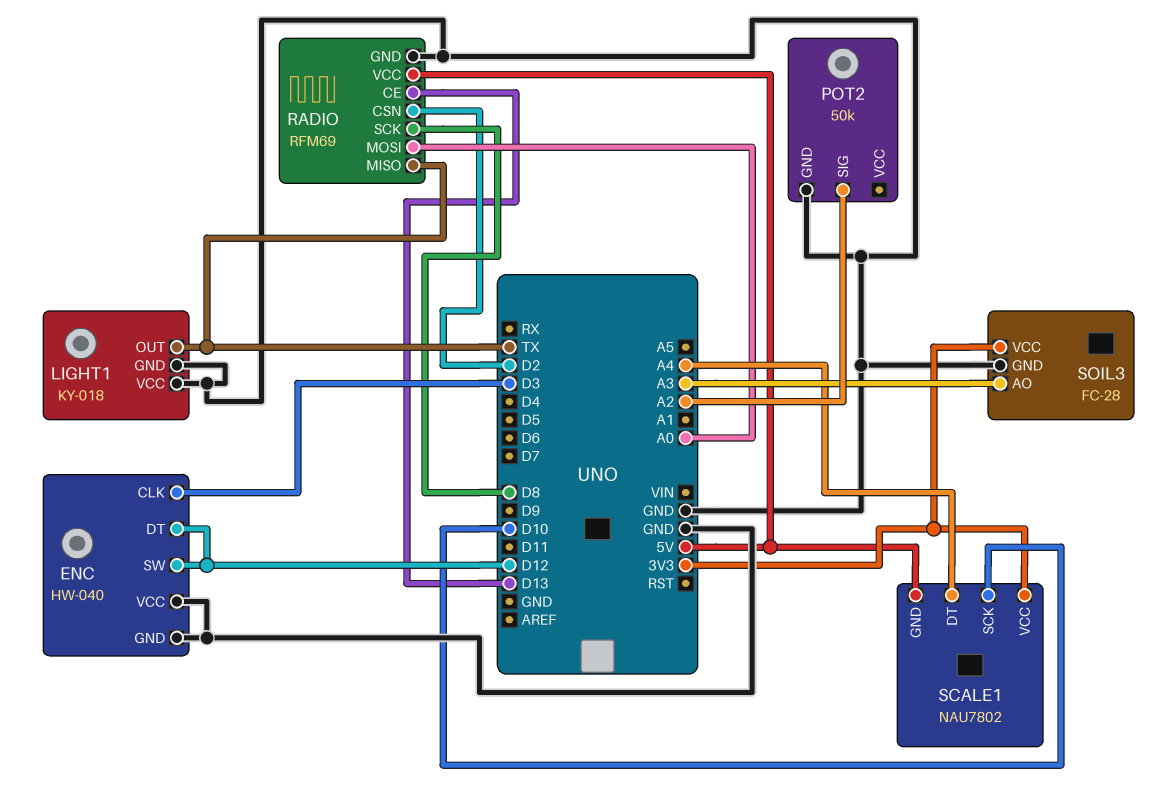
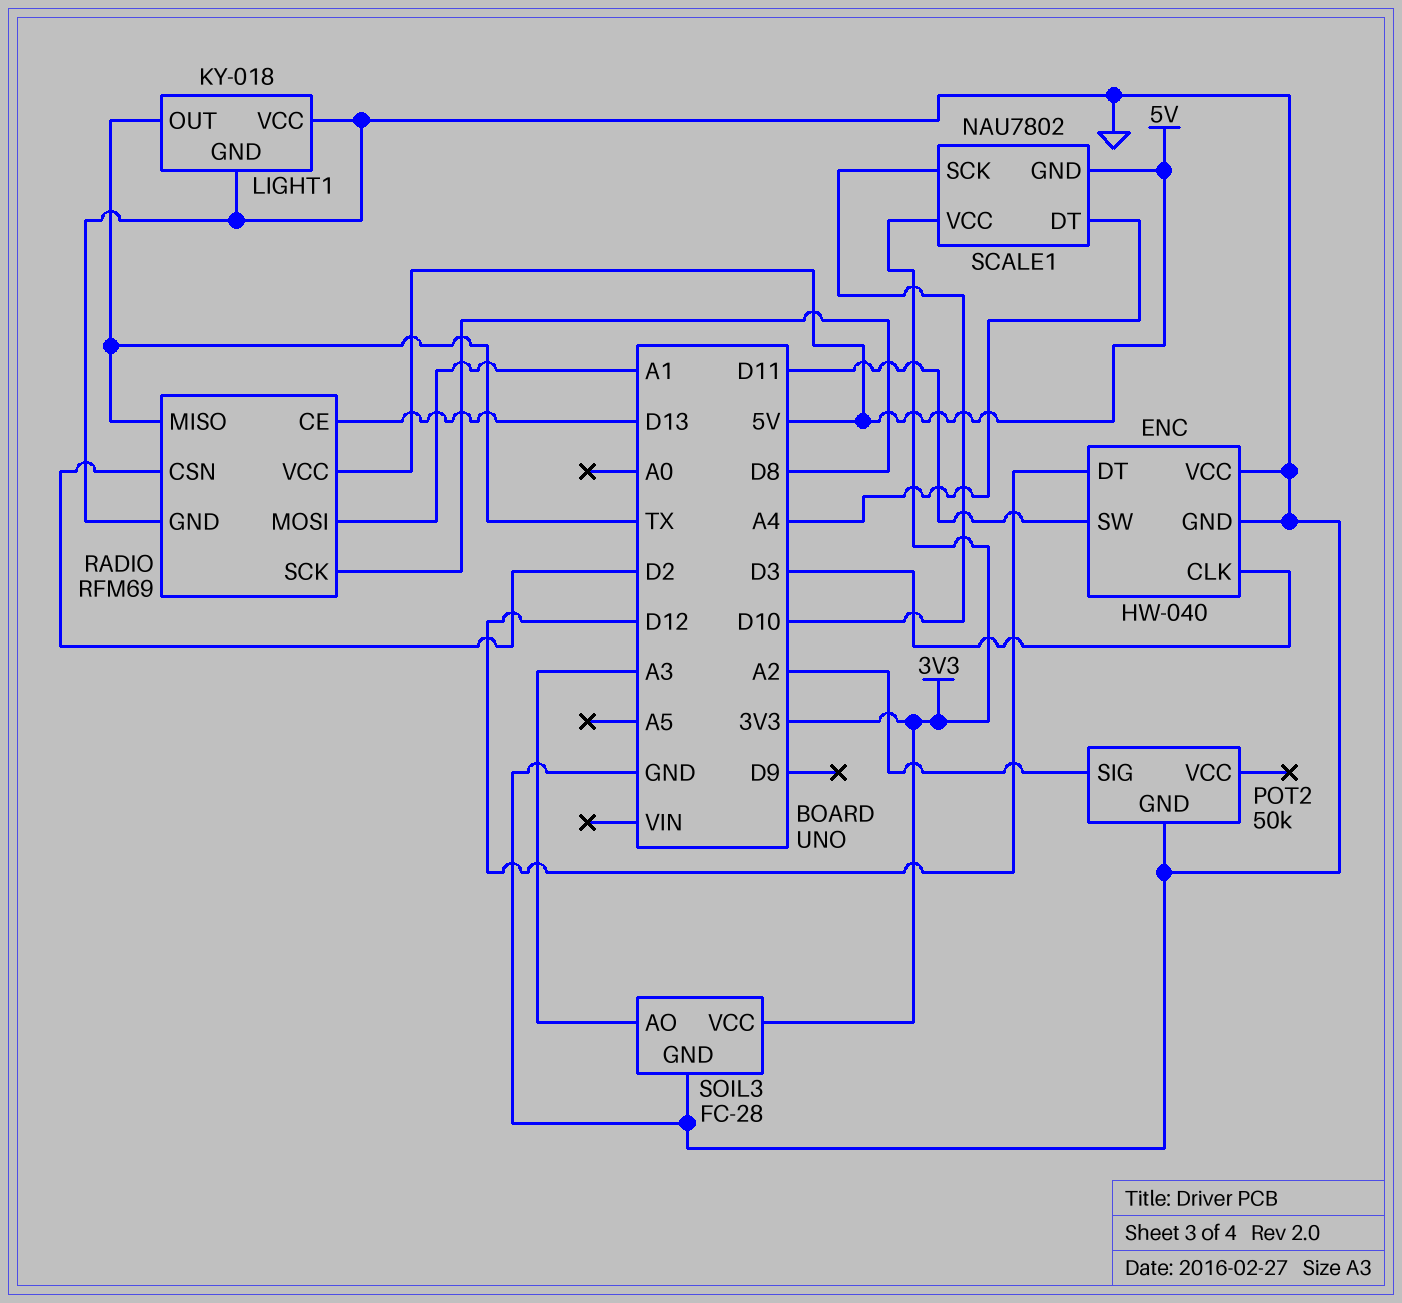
ENC pin SW: D12 -> D11
RADIO pin MOSI: A0 -> A1

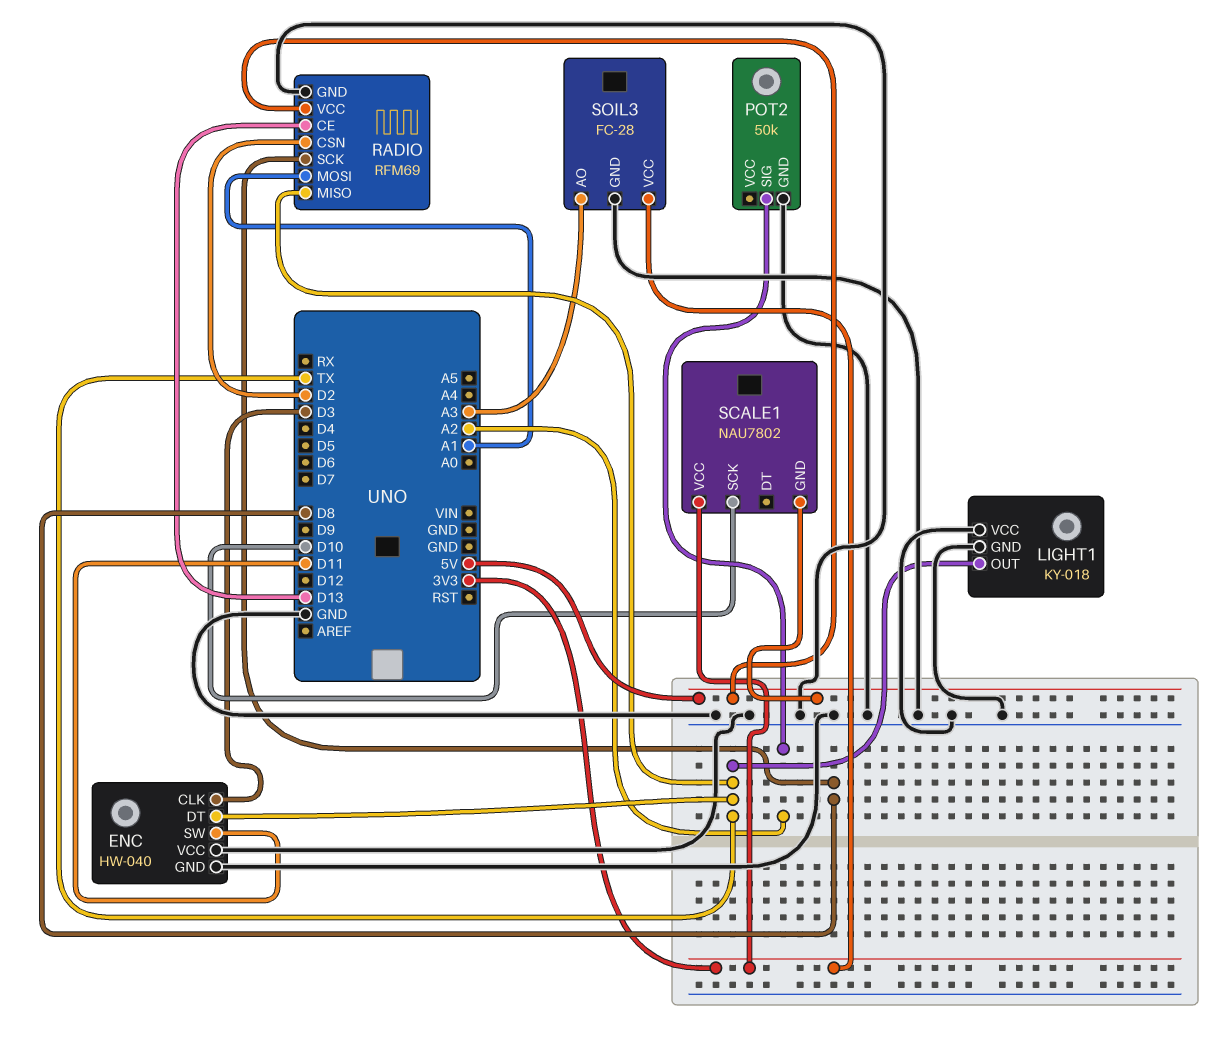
ENC pin DT: D12 -> TX
SCALE1 pin DT: A4 -> none

